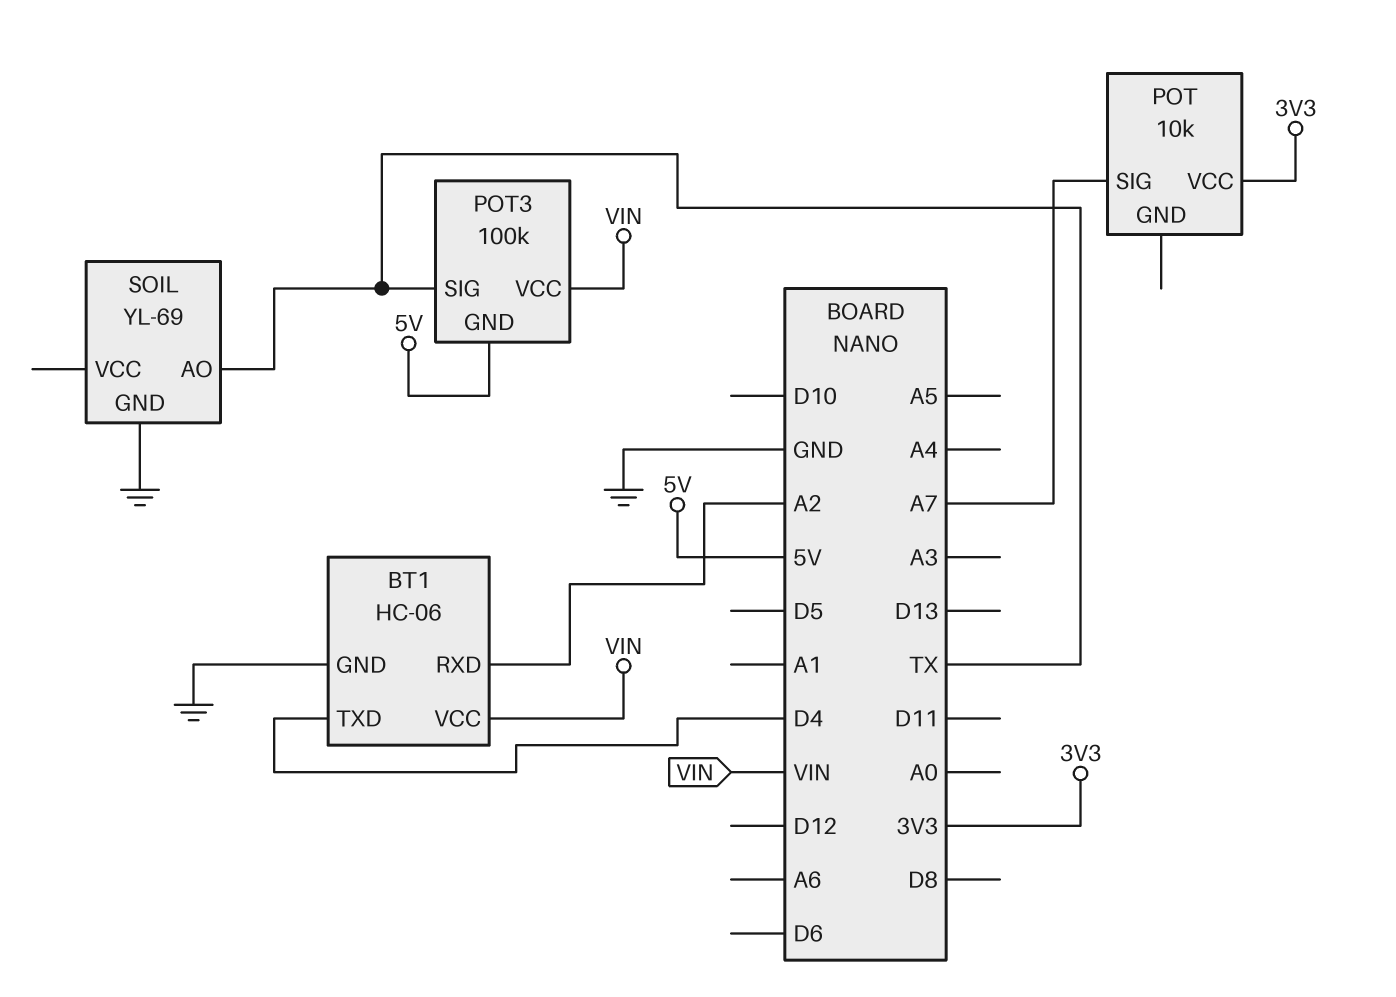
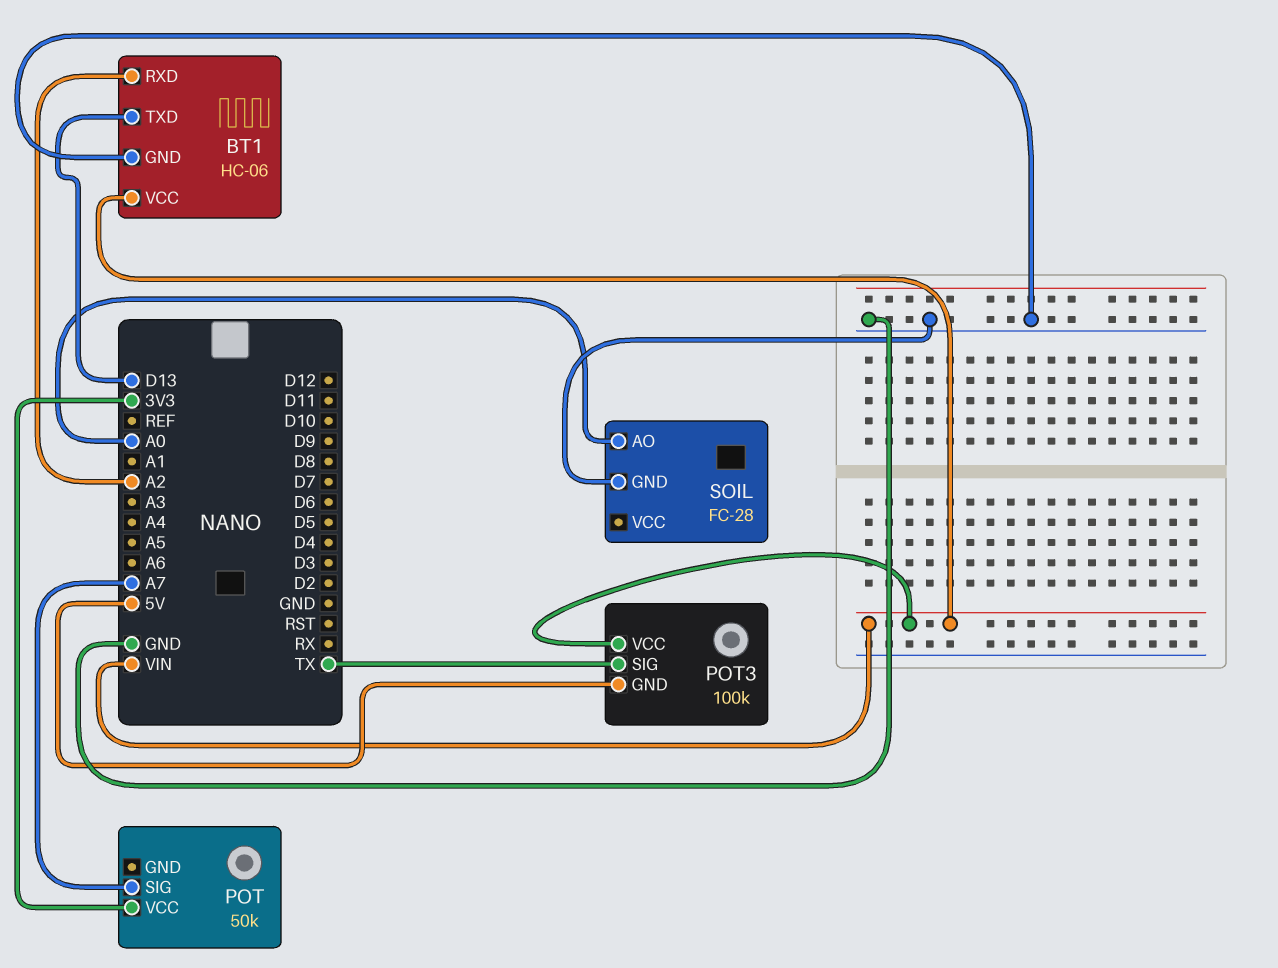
BT1 pin TXD: D4 -> D13
POT: 10k -> 50k
SOIL: YL-69 -> FC-28
SOIL pin AO: TX -> A0

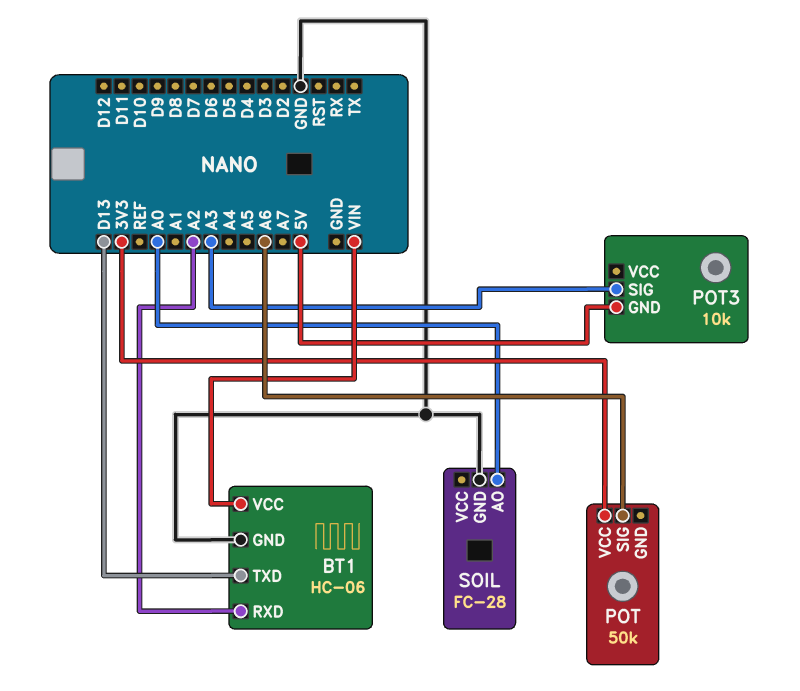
POT pin SIG: A7 -> A6
POT3: 100k -> 10k
POT3 pin SIG: TX -> A3
POT3 pin VCC: VIN -> none

